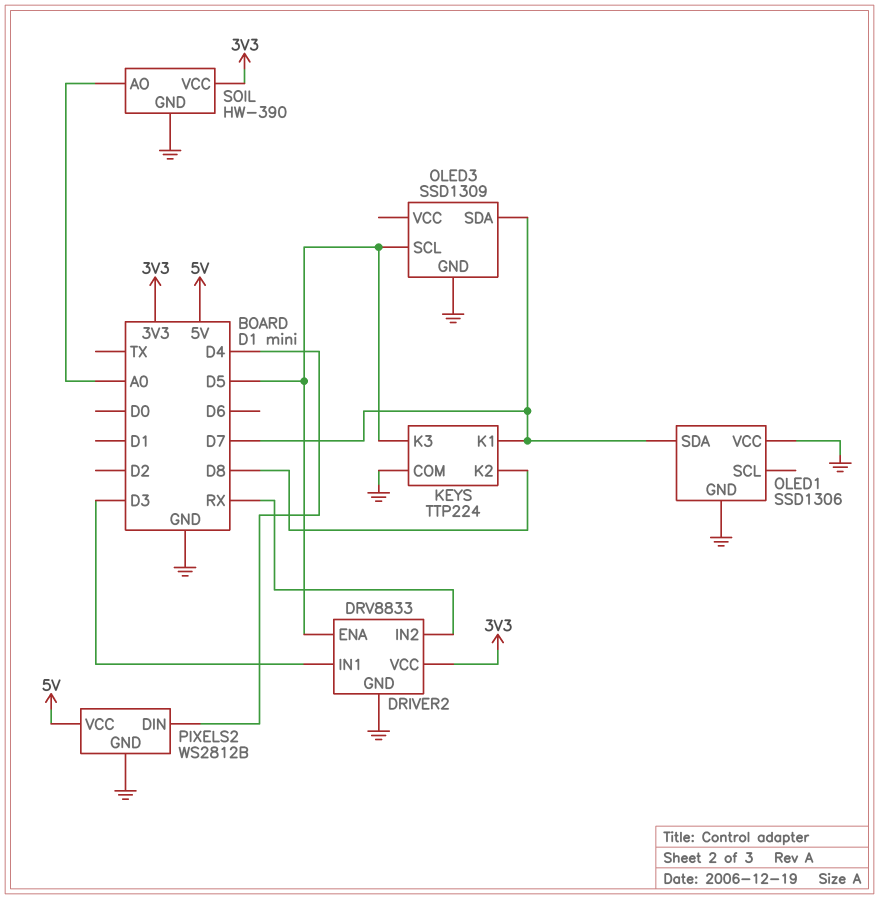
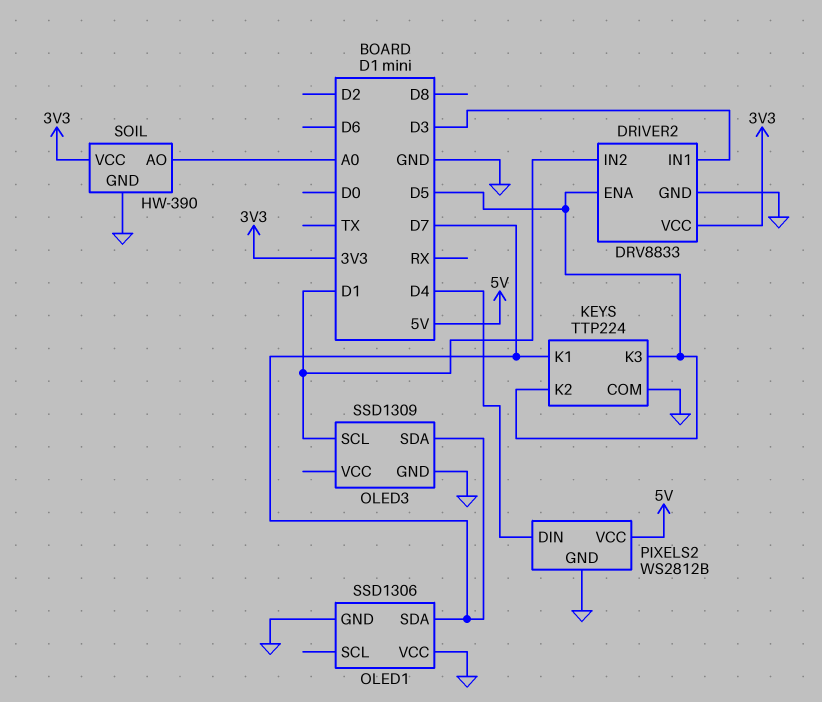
DRIVER2 pin IN2: RX -> D1
KEYS pin K2: D8 -> D5
OLED3 pin SCL: D5 -> D1

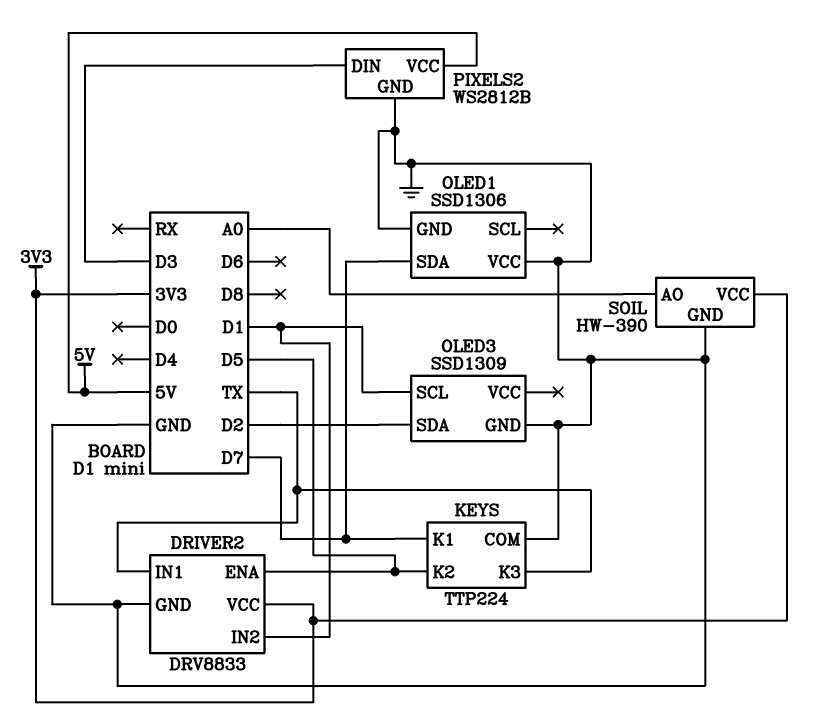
DRIVER2 pin IN1: D3 -> TX
KEYS pin K3: D5 -> TX
OLED3 pin SDA: D7 -> D2
PIXELS2 pin DIN: D4 -> D3

